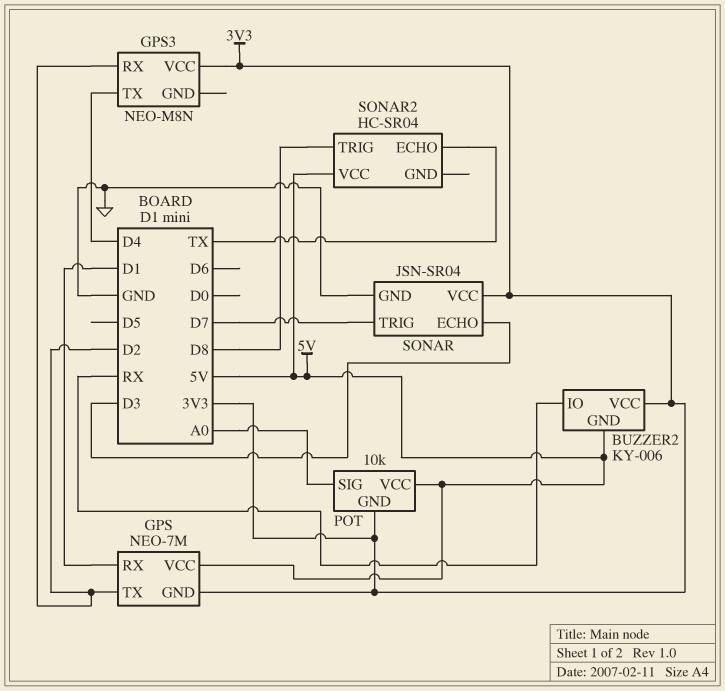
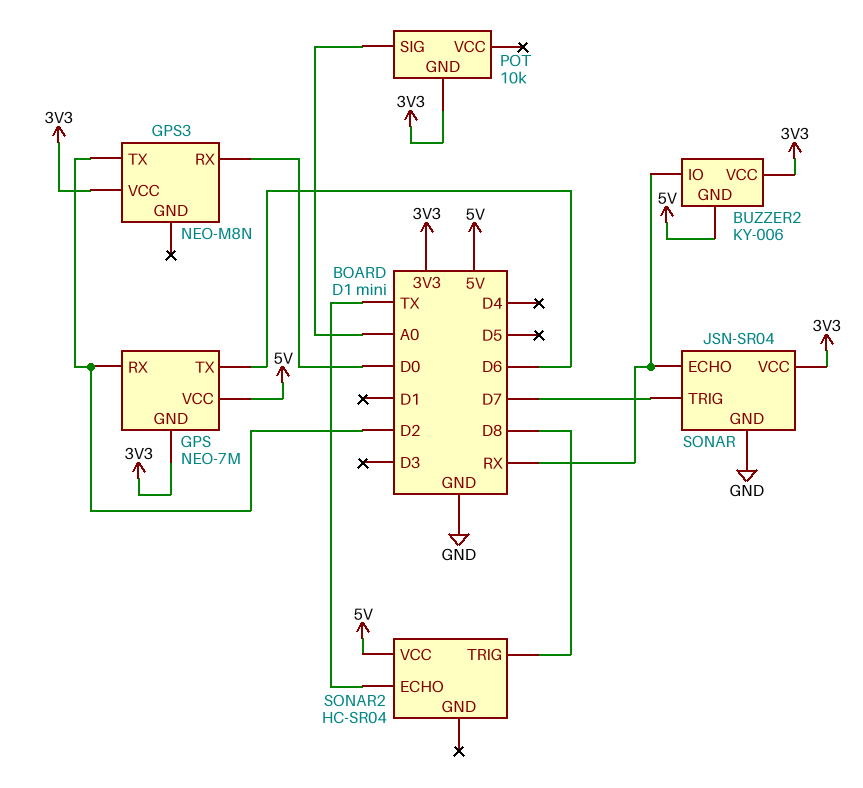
GPS pin RX: D1 -> D2
GPS pin TX: D2 -> D6
GPS3 pin RX: D2 -> D0
GPS3 pin TX: D4 -> D2
POT pin VCC: 5V -> none
SONAR pin ECHO: D3 -> RX

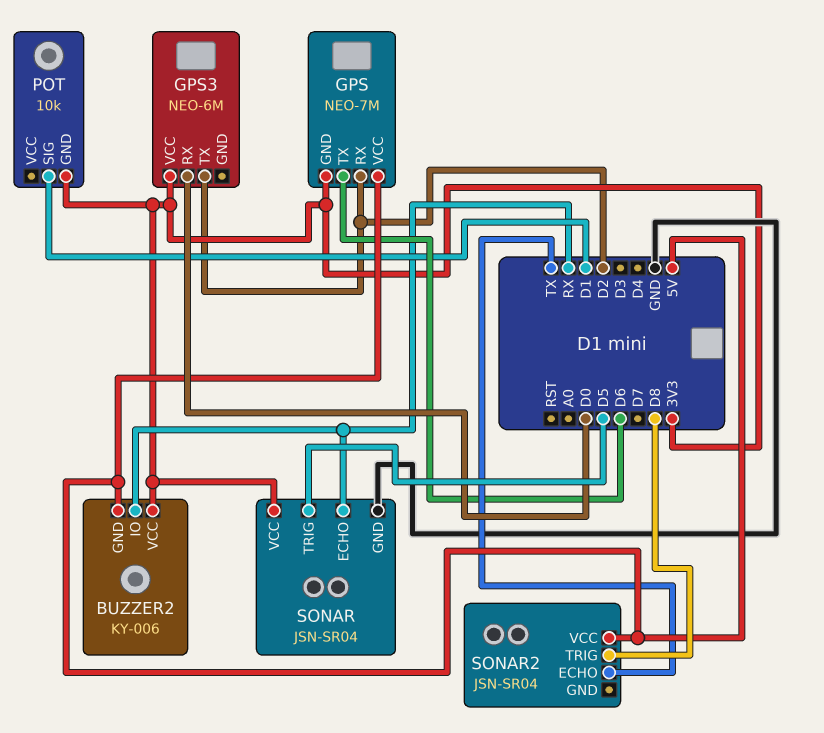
GPS3: NEO-M8N -> NEO-6M
POT pin SIG: A0 -> D1
SONAR pin TRIG: D7 -> D5
SONAR2: HC-SR04 -> JSN-SR04

